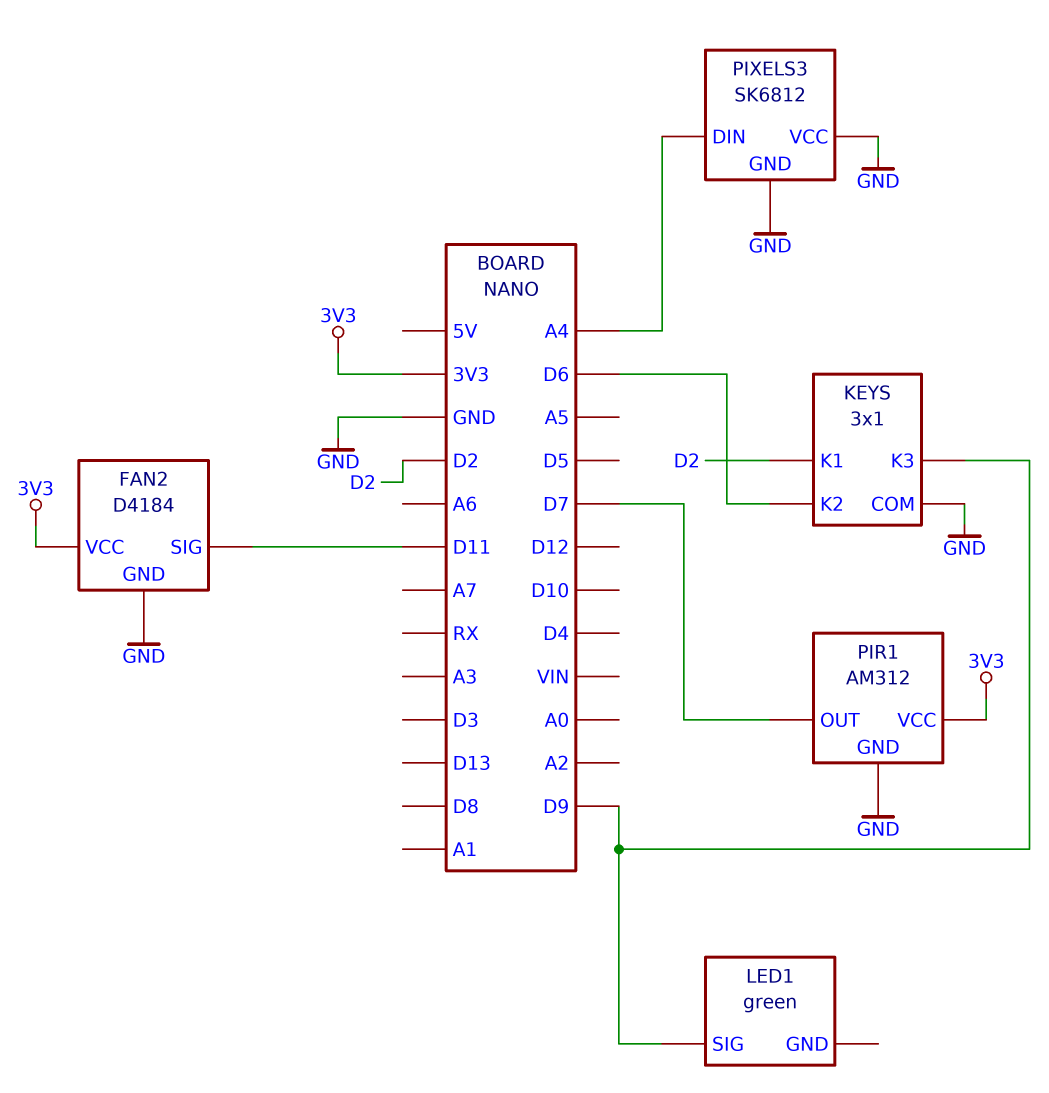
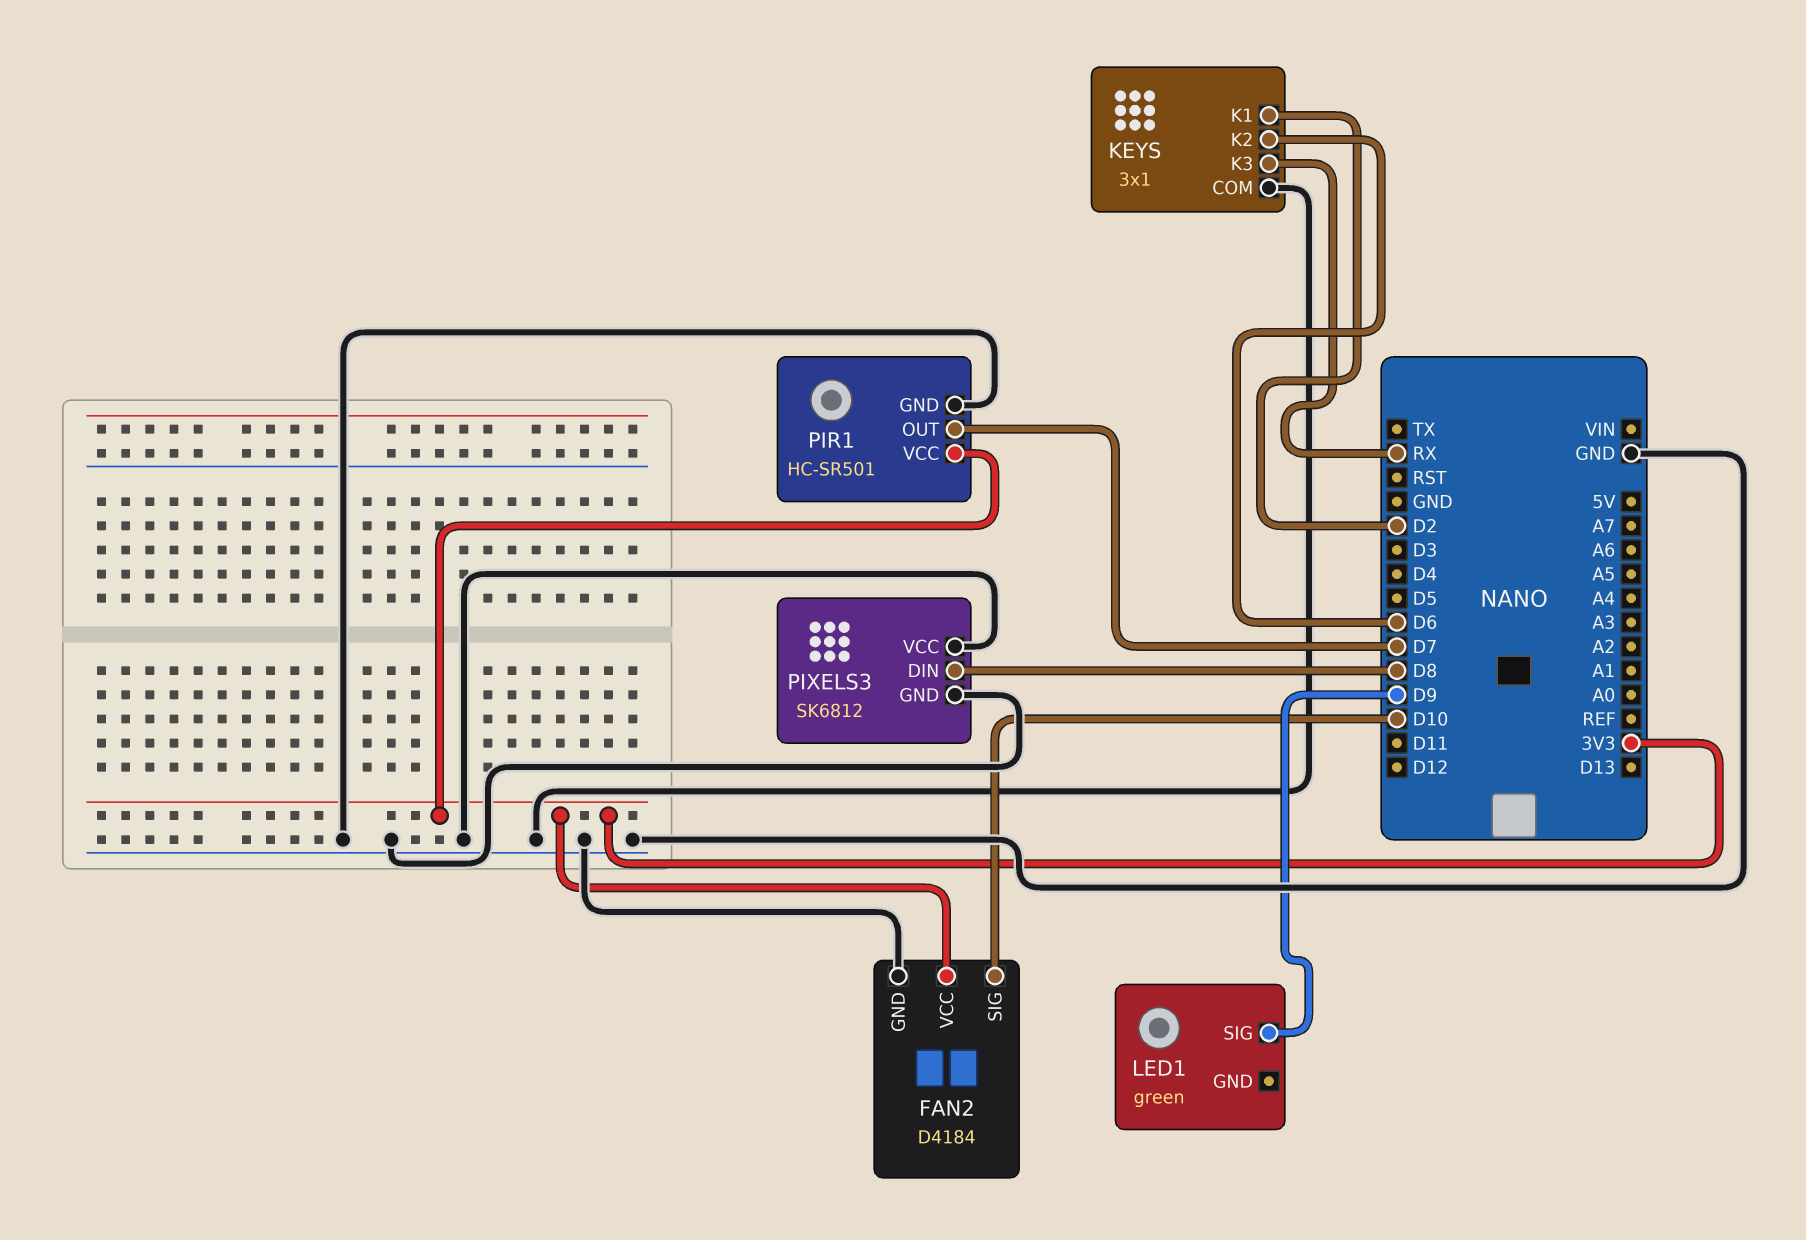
FAN2 pin SIG: D11 -> D10
KEYS pin K3: D9 -> RX
PIR1: AM312 -> HC-SR501
PIXELS3 pin DIN: A4 -> D8

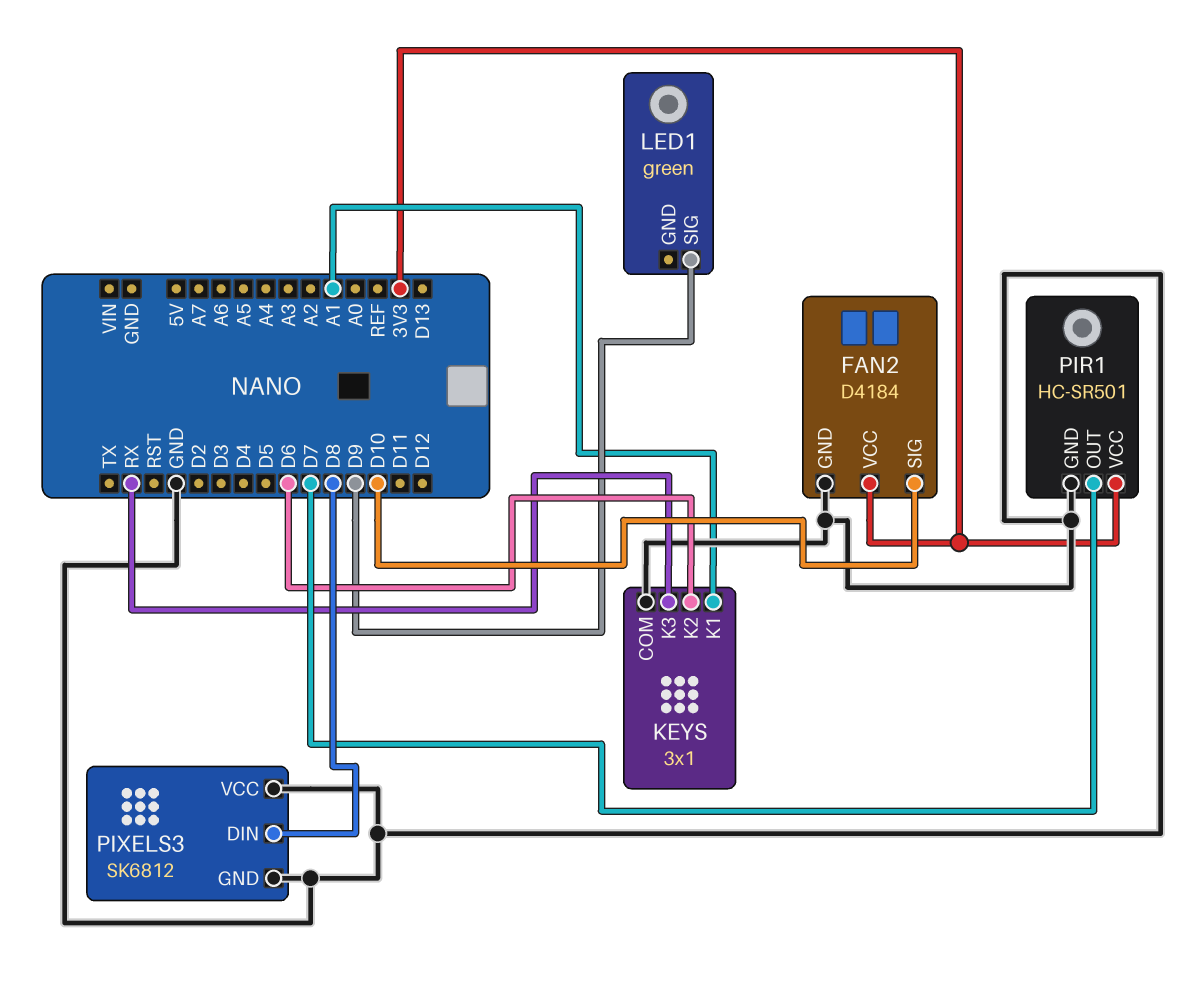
KEYS pin K1: D2 -> A1

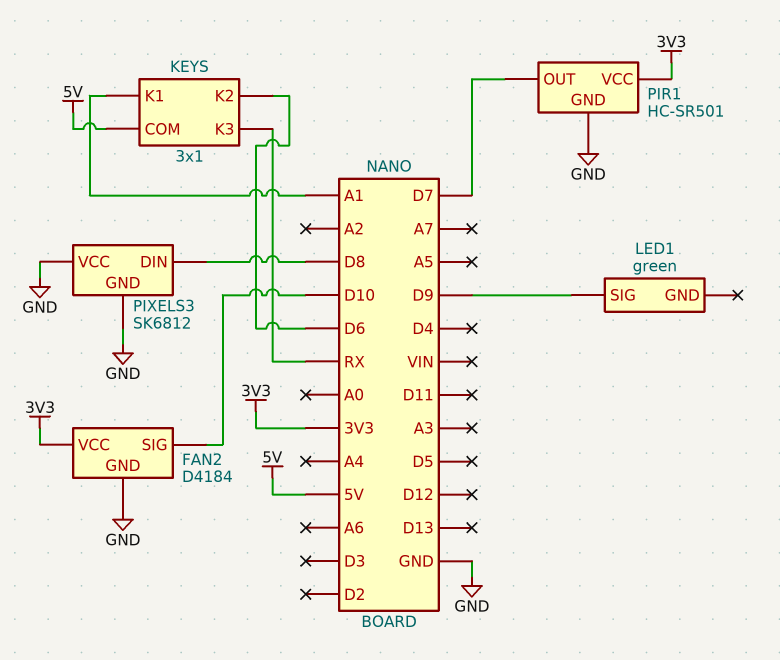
KEYS pin COM: GND -> 5V

